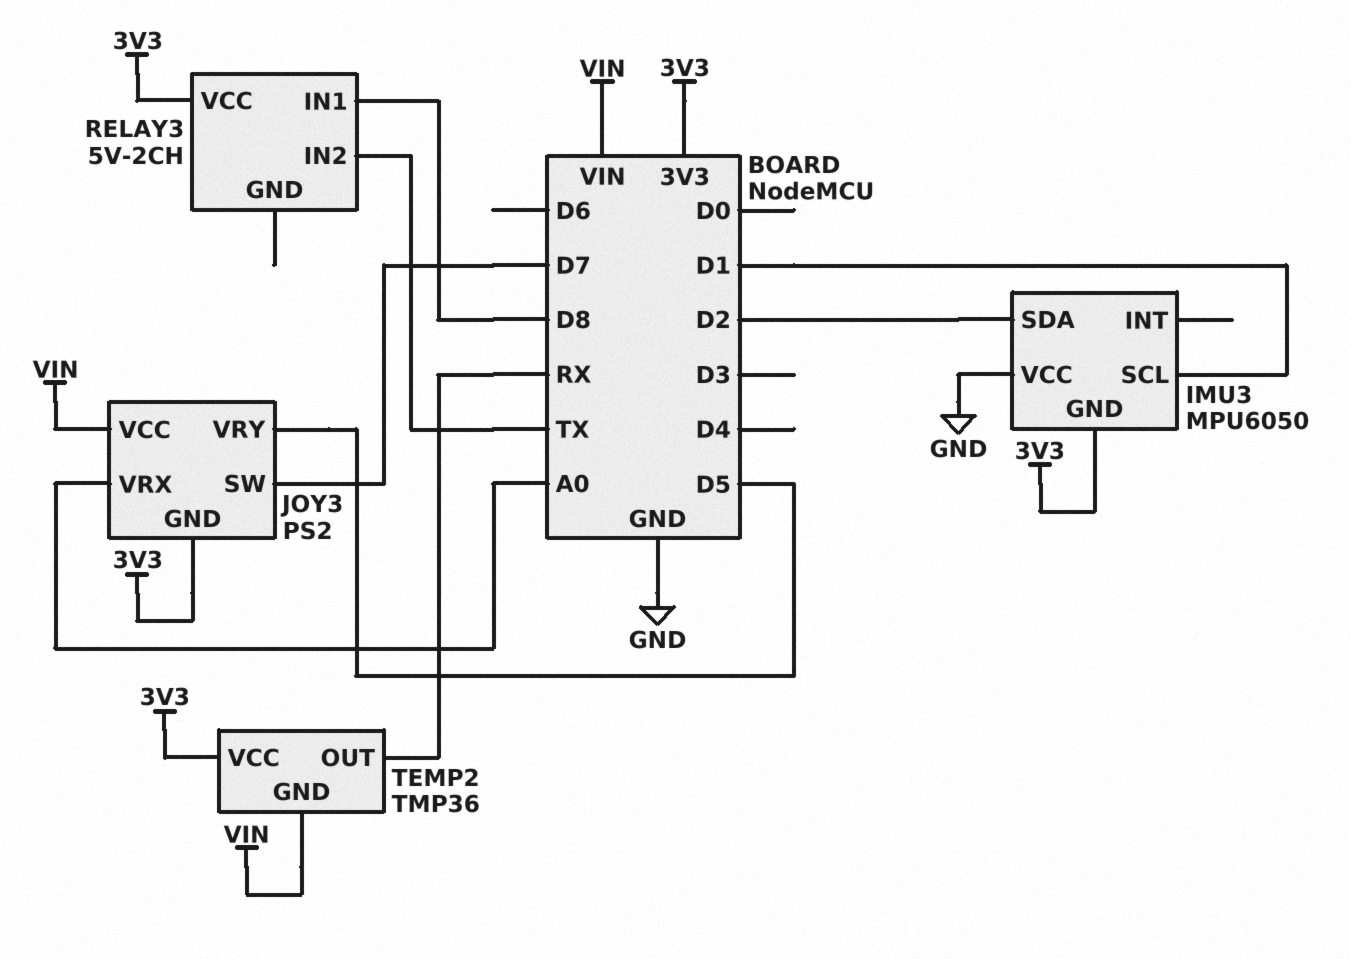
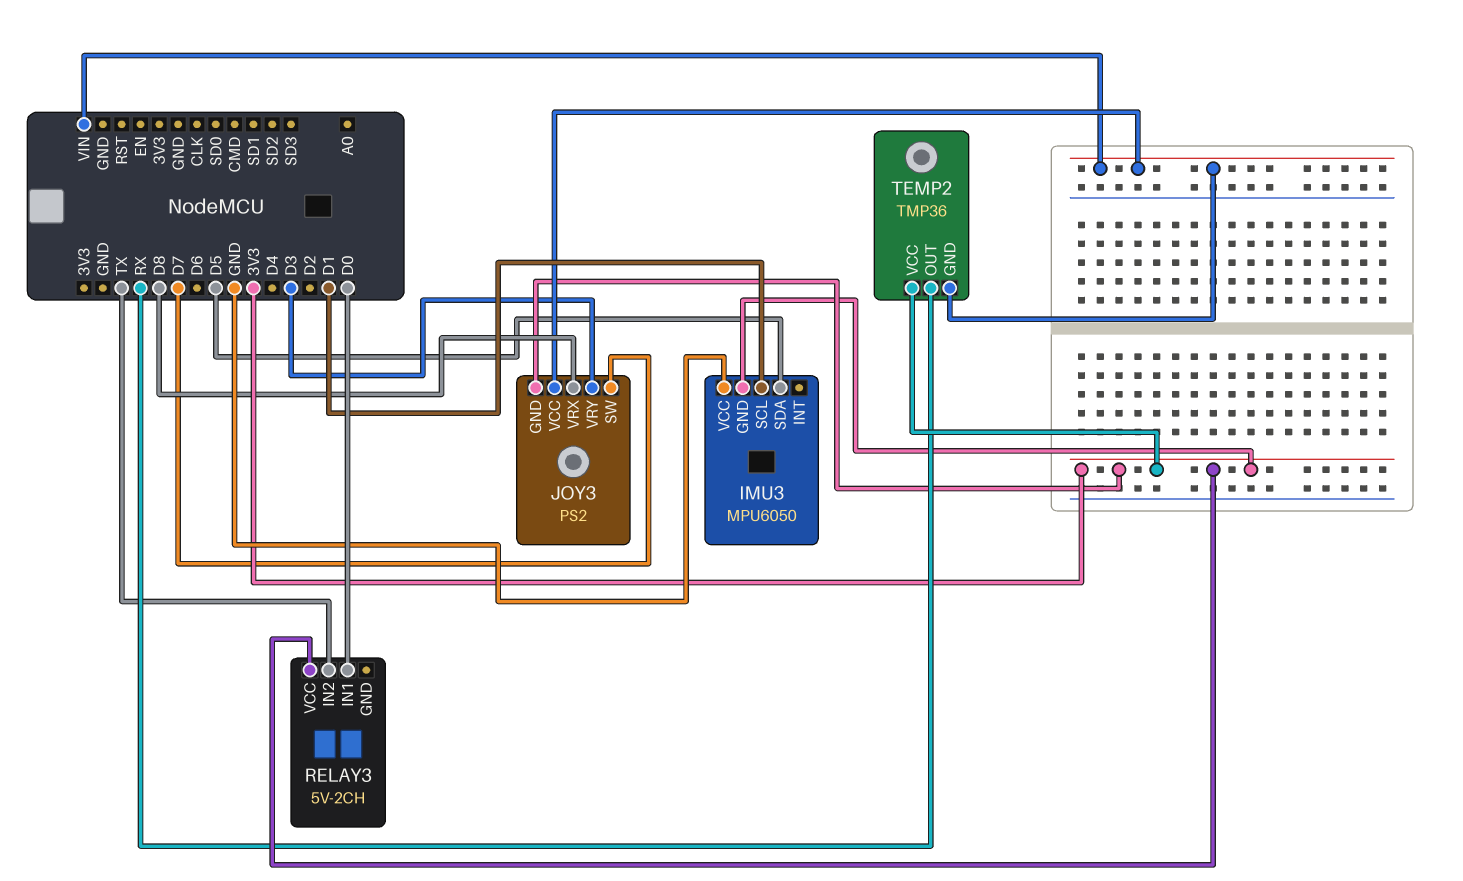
IMU3 pin SDA: D2 -> D5
JOY3 pin VRX: A0 -> D8
JOY3 pin VRY: D5 -> D3
RELAY3 pin IN1: D8 -> D0

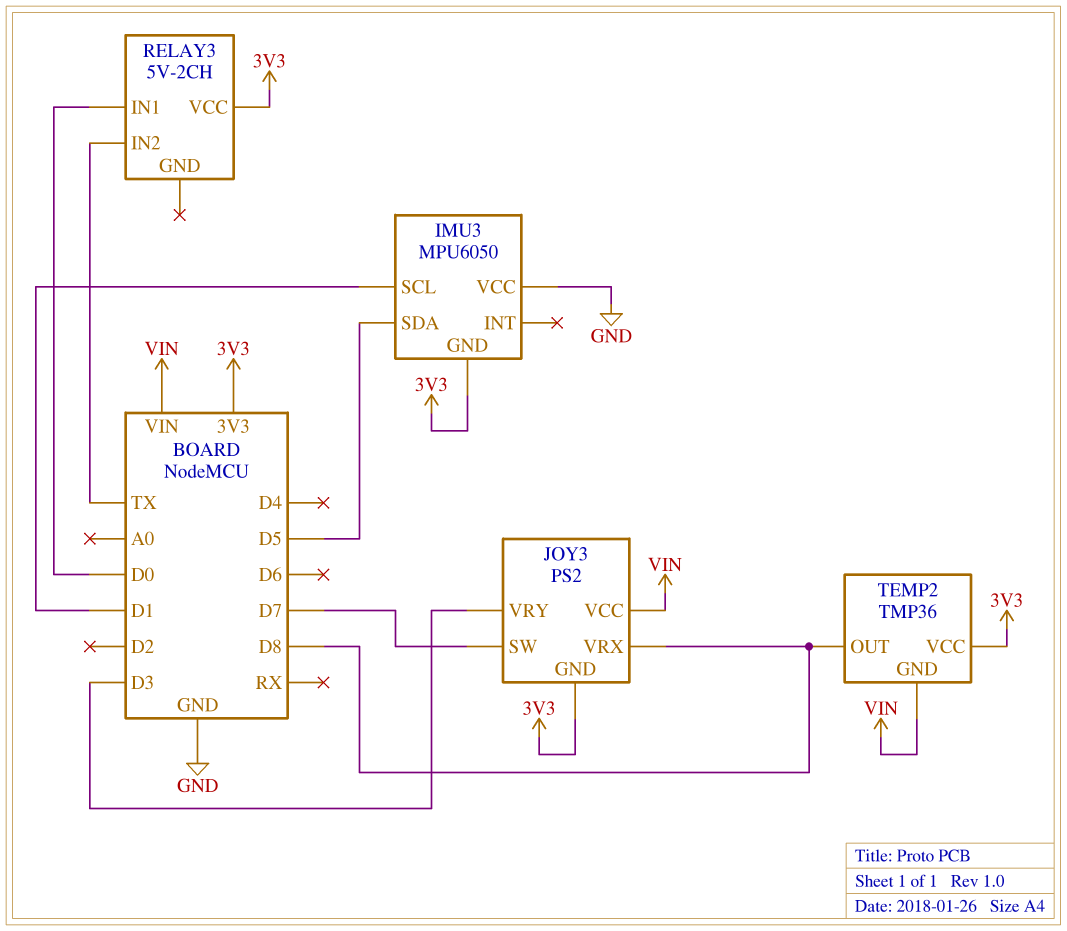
TEMP2 pin OUT: RX -> D8

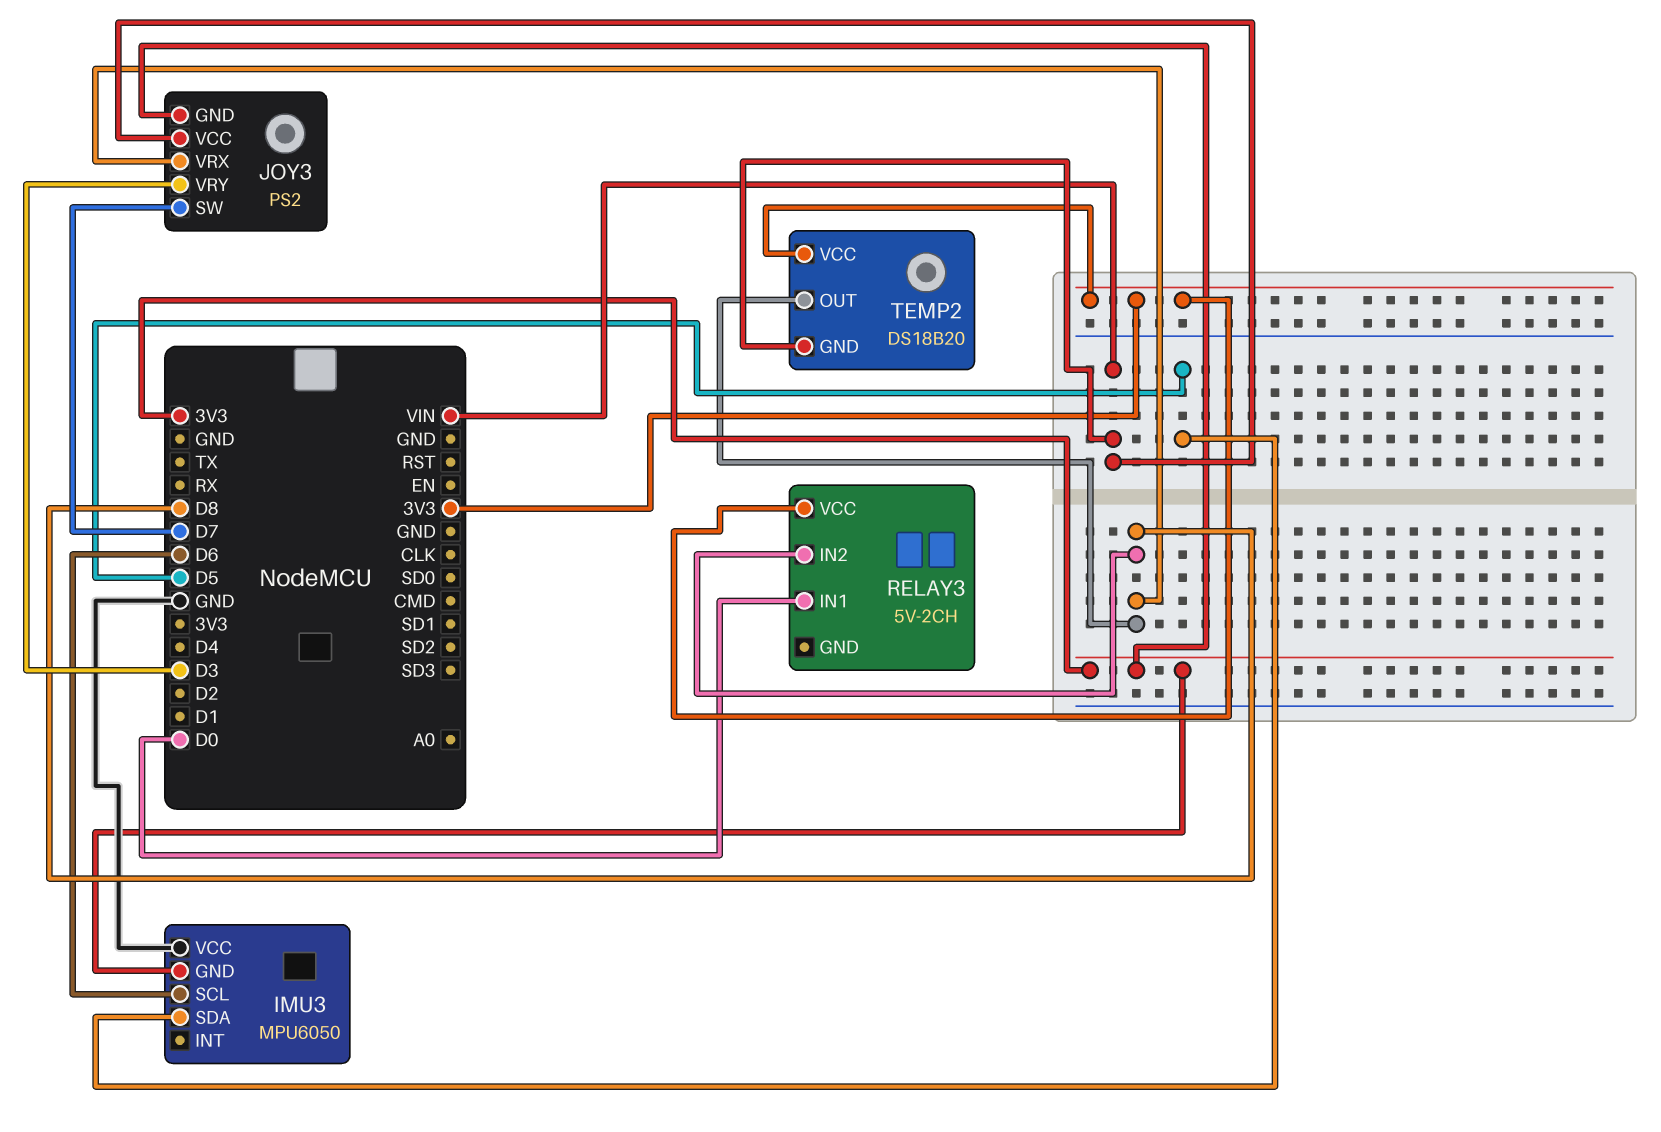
IMU3 pin SCL: D1 -> D6
RELAY3 pin IN2: TX -> D8
TEMP2: TMP36 -> DS18B20

